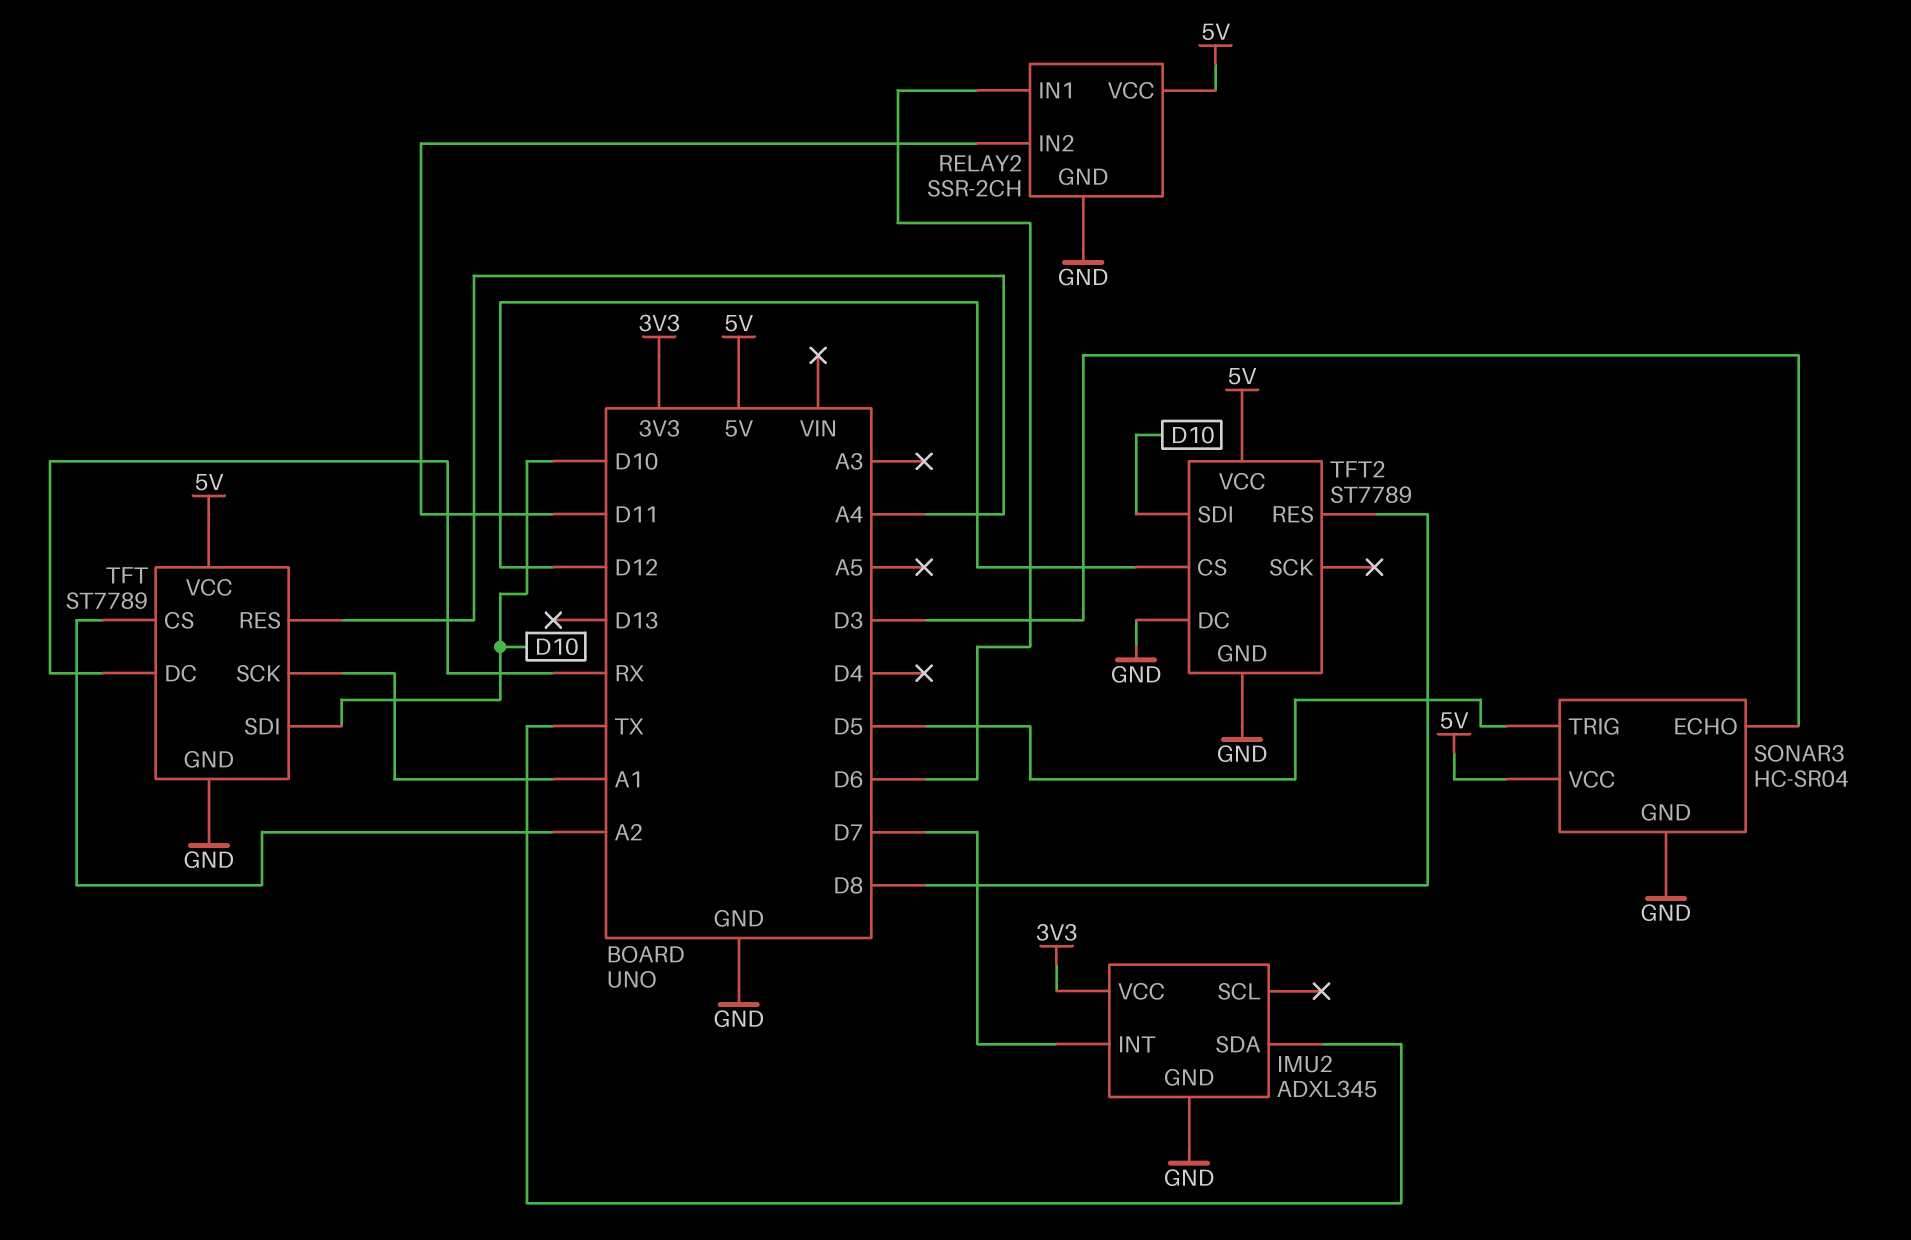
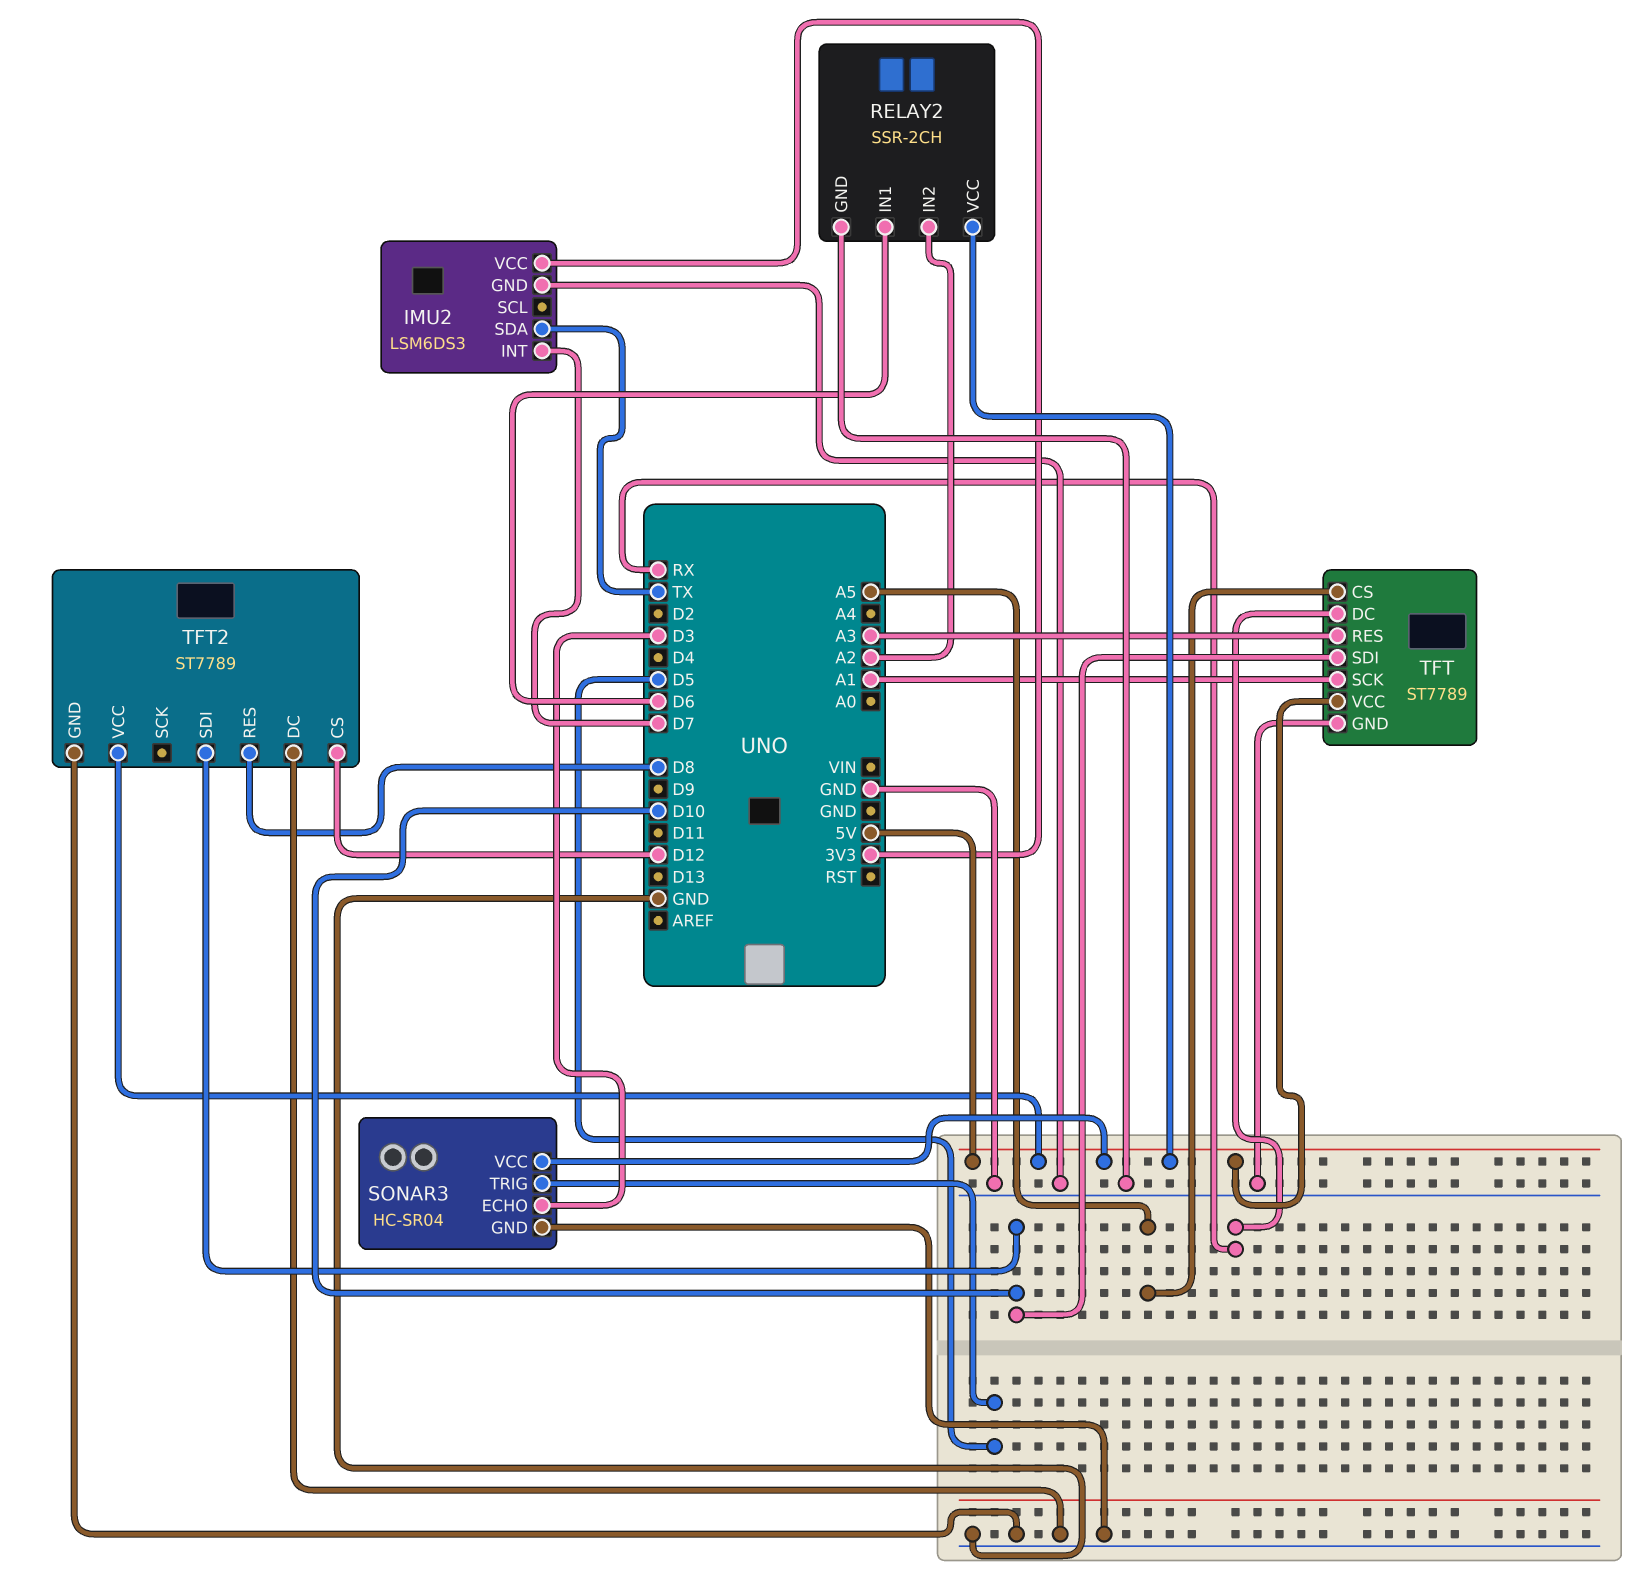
IMU2: ADXL345 -> LSM6DS3
RELAY2 pin IN2: D11 -> A2
TFT pin CS: A2 -> A5
TFT pin RES: A4 -> A3

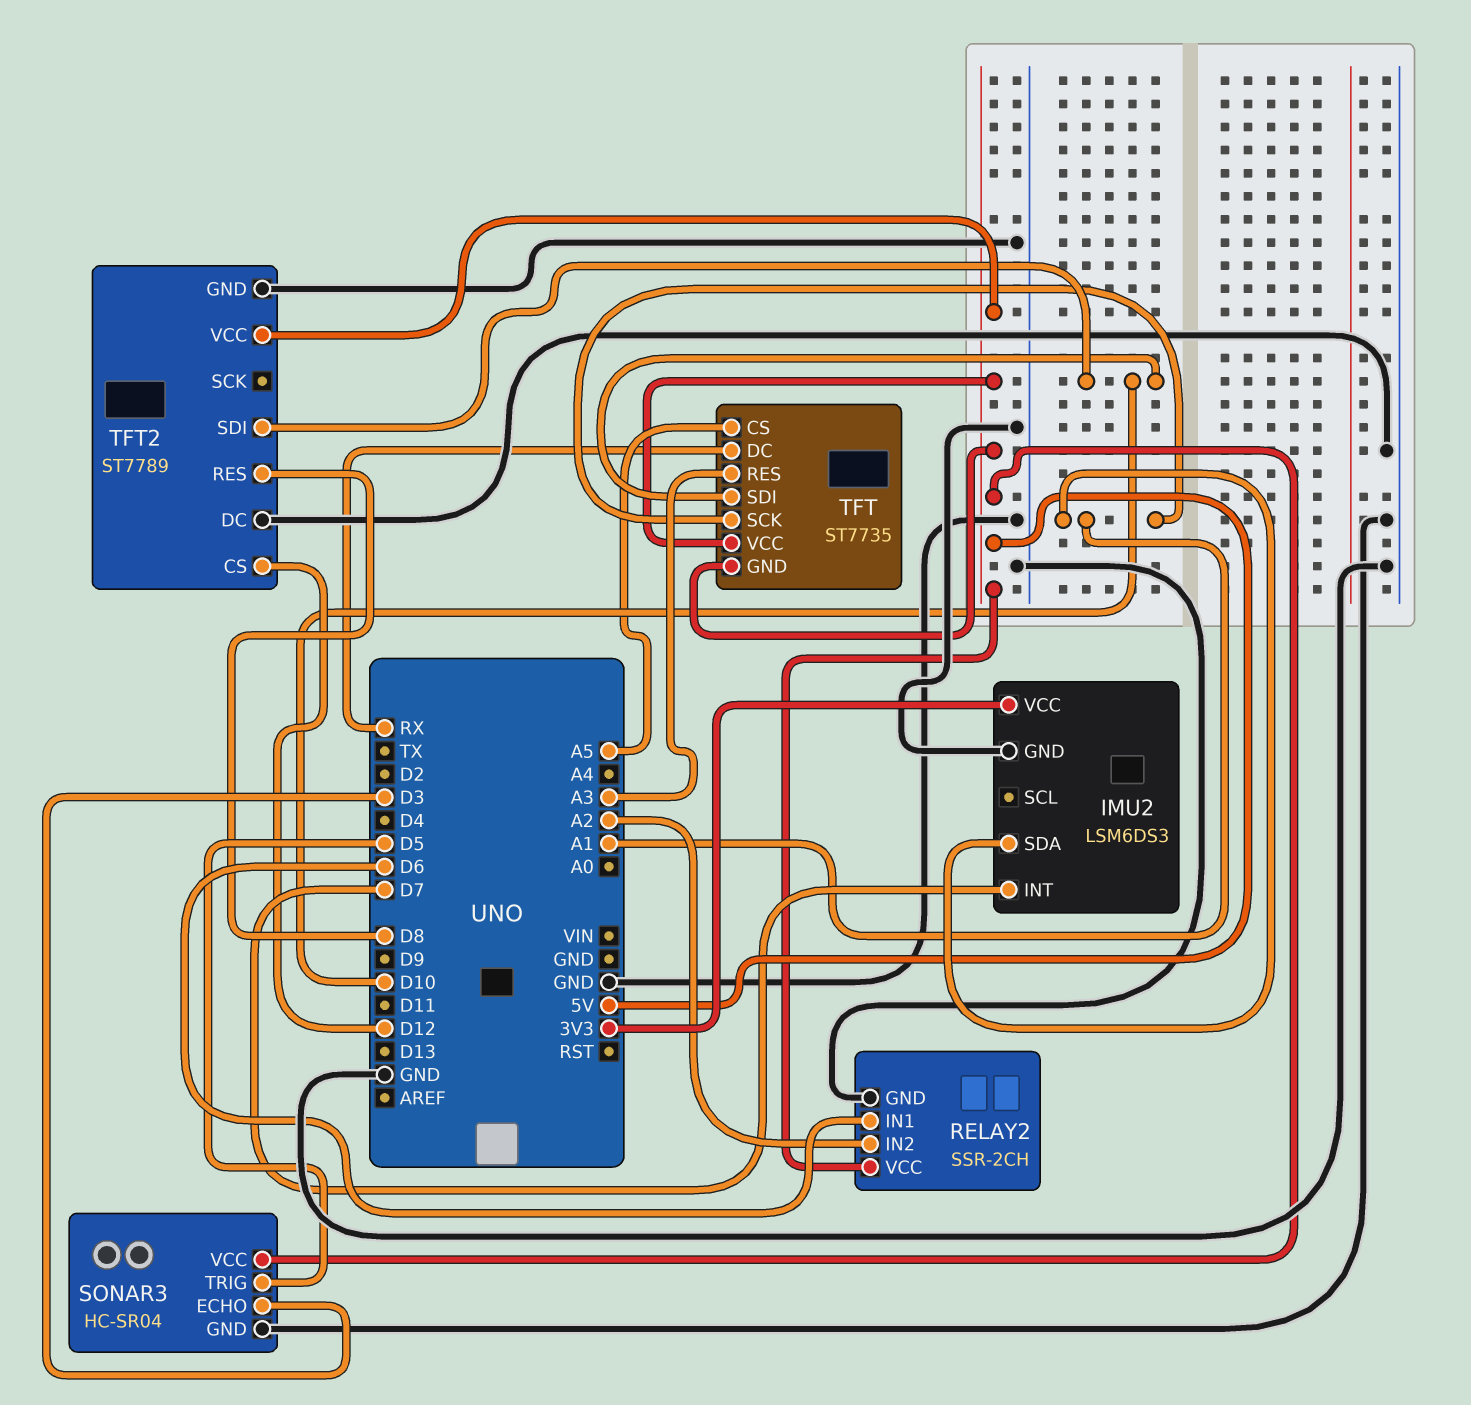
IMU2 pin SDA: TX -> A1
TFT: ST7789 -> ST7735
TFT pin GND: GND -> 5V

